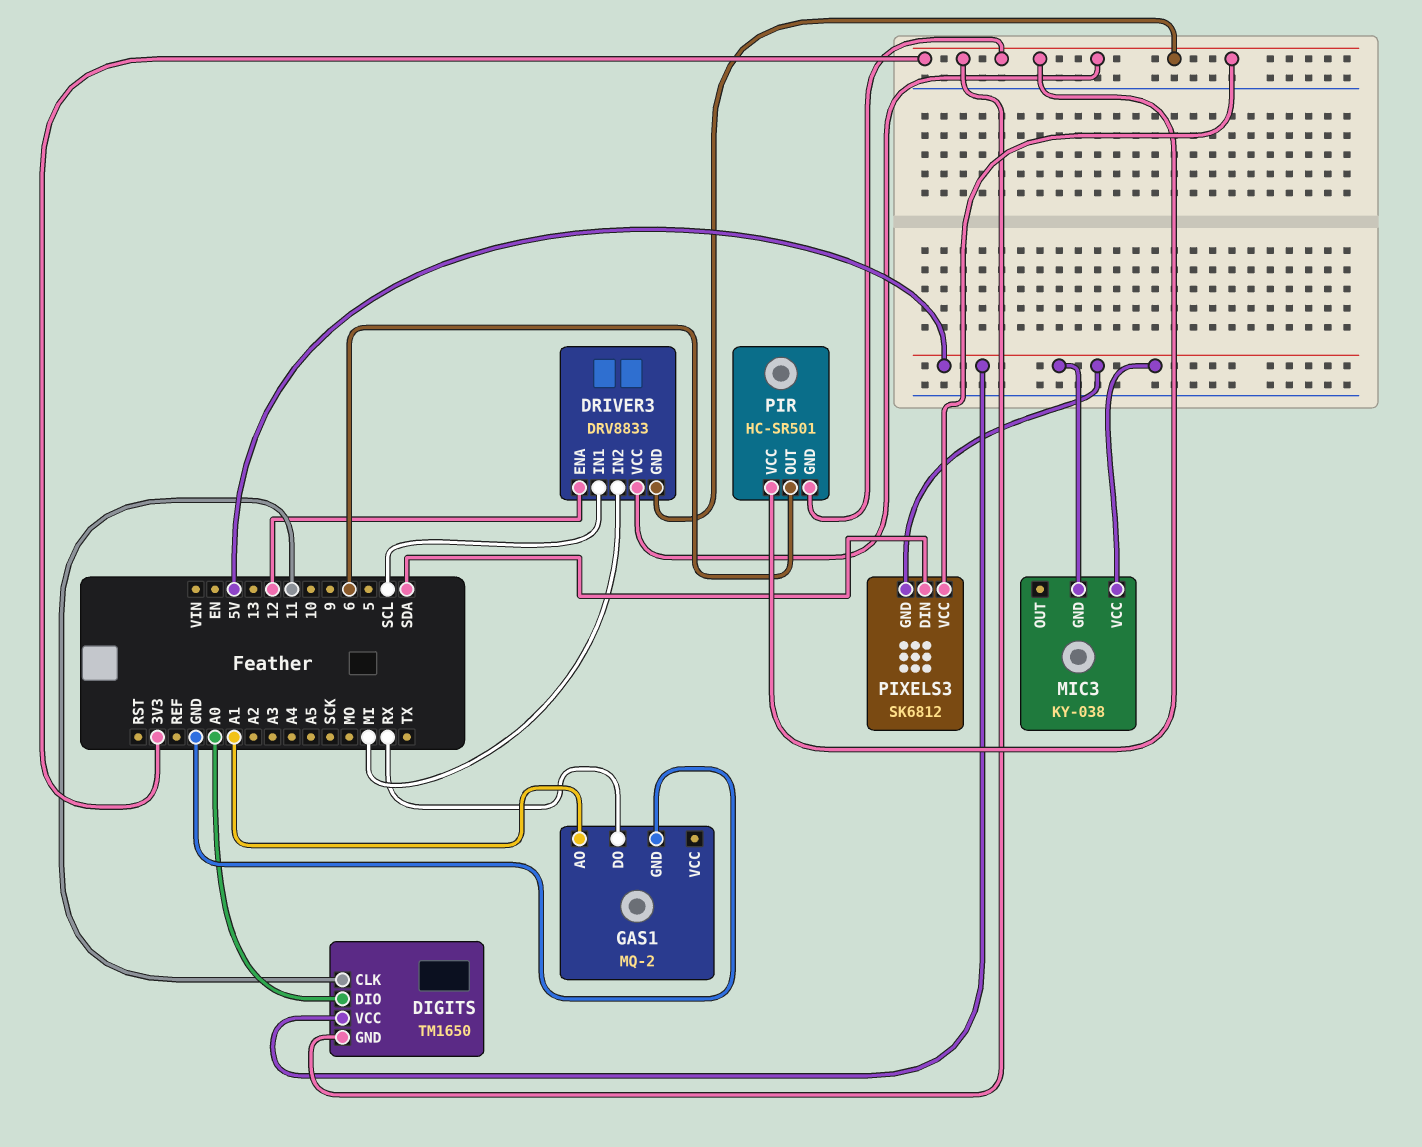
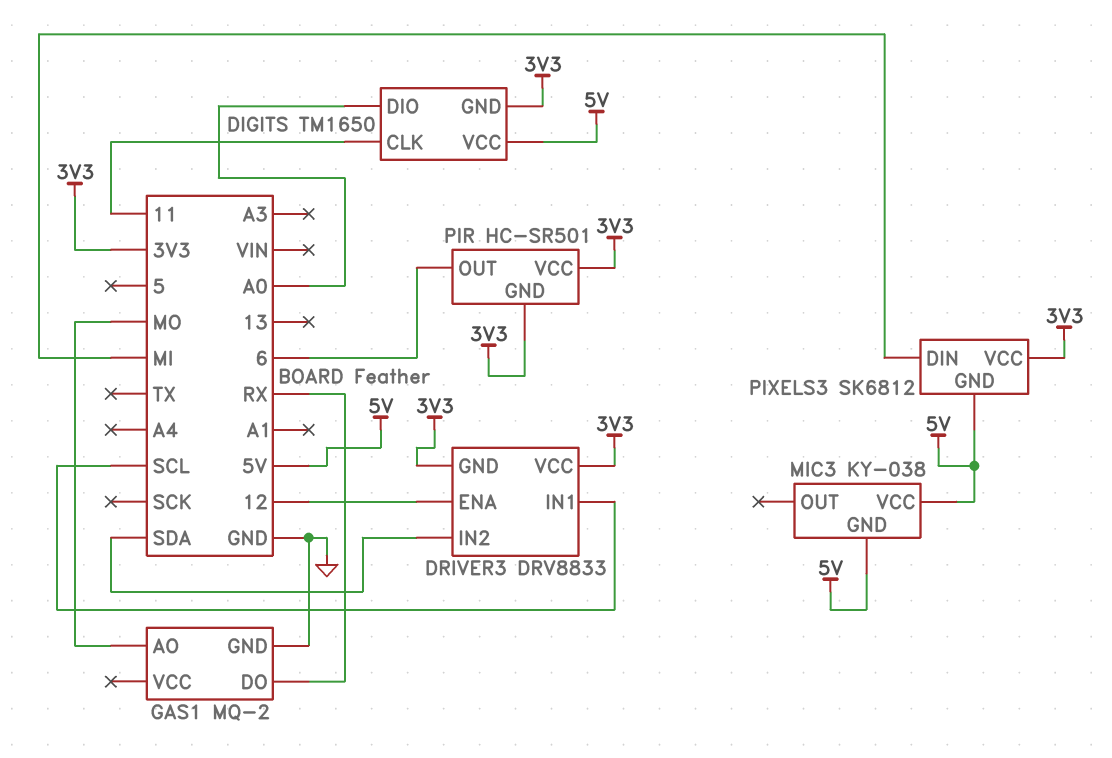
DRIVER3 pin IN2: MI -> SDA
GAS1 pin AO: A1 -> MO
PIXELS3 pin DIN: SDA -> MI

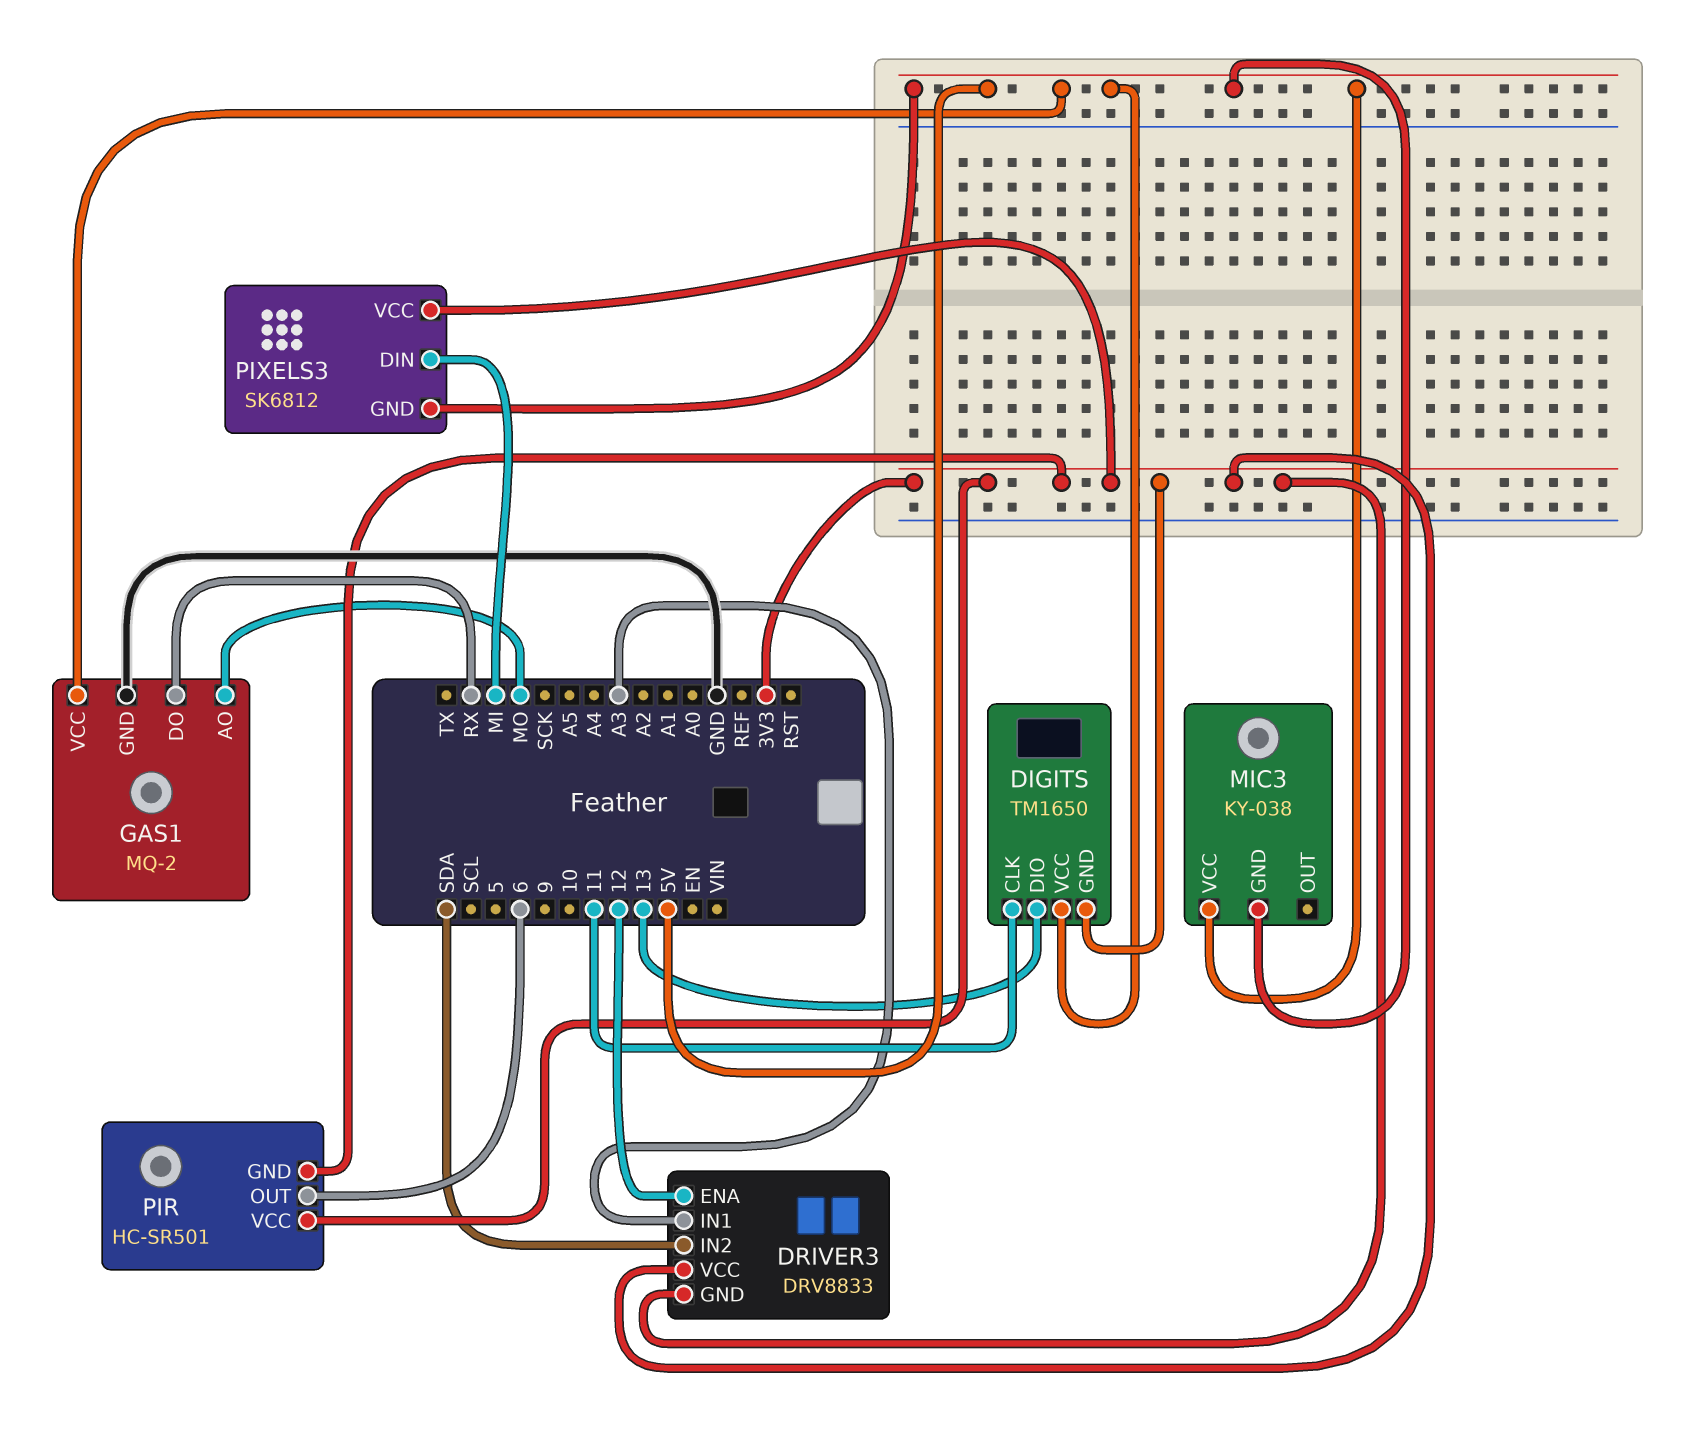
DIGITS pin DIO: A0 -> 13
DRIVER3 pin IN1: SCL -> A3
GAS1 pin VCC: none -> 5V

